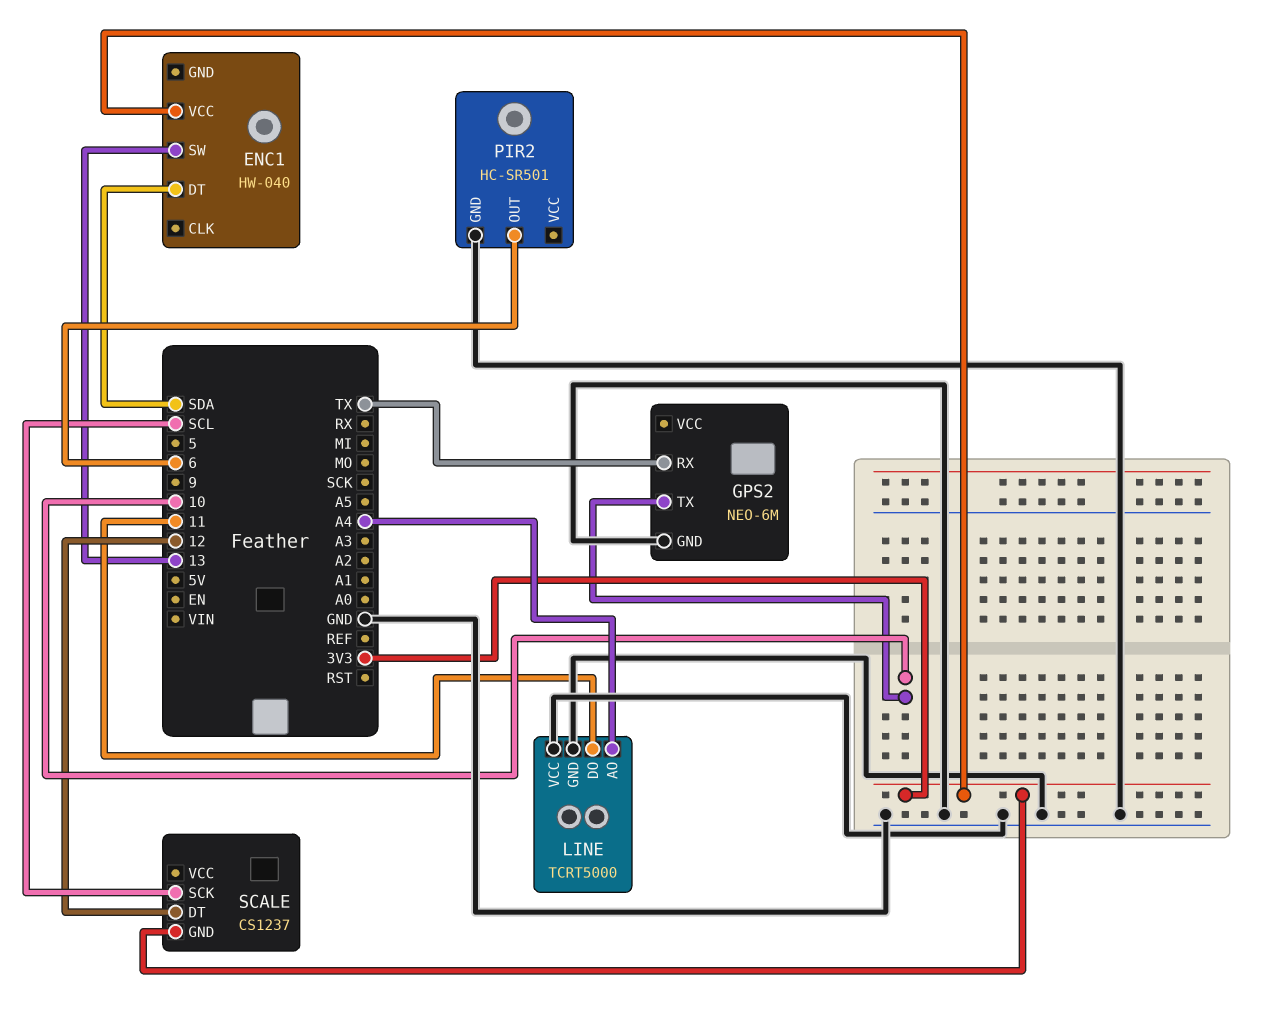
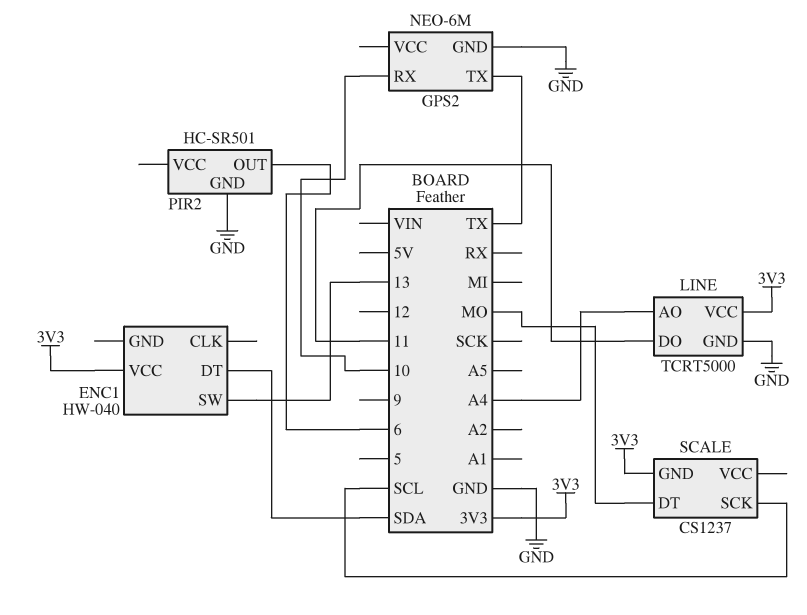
GPS2 pin RX: TX -> 10
GPS2 pin TX: 10 -> TX
LINE pin VCC: GND -> 3V3
SCALE pin DT: 12 -> MO

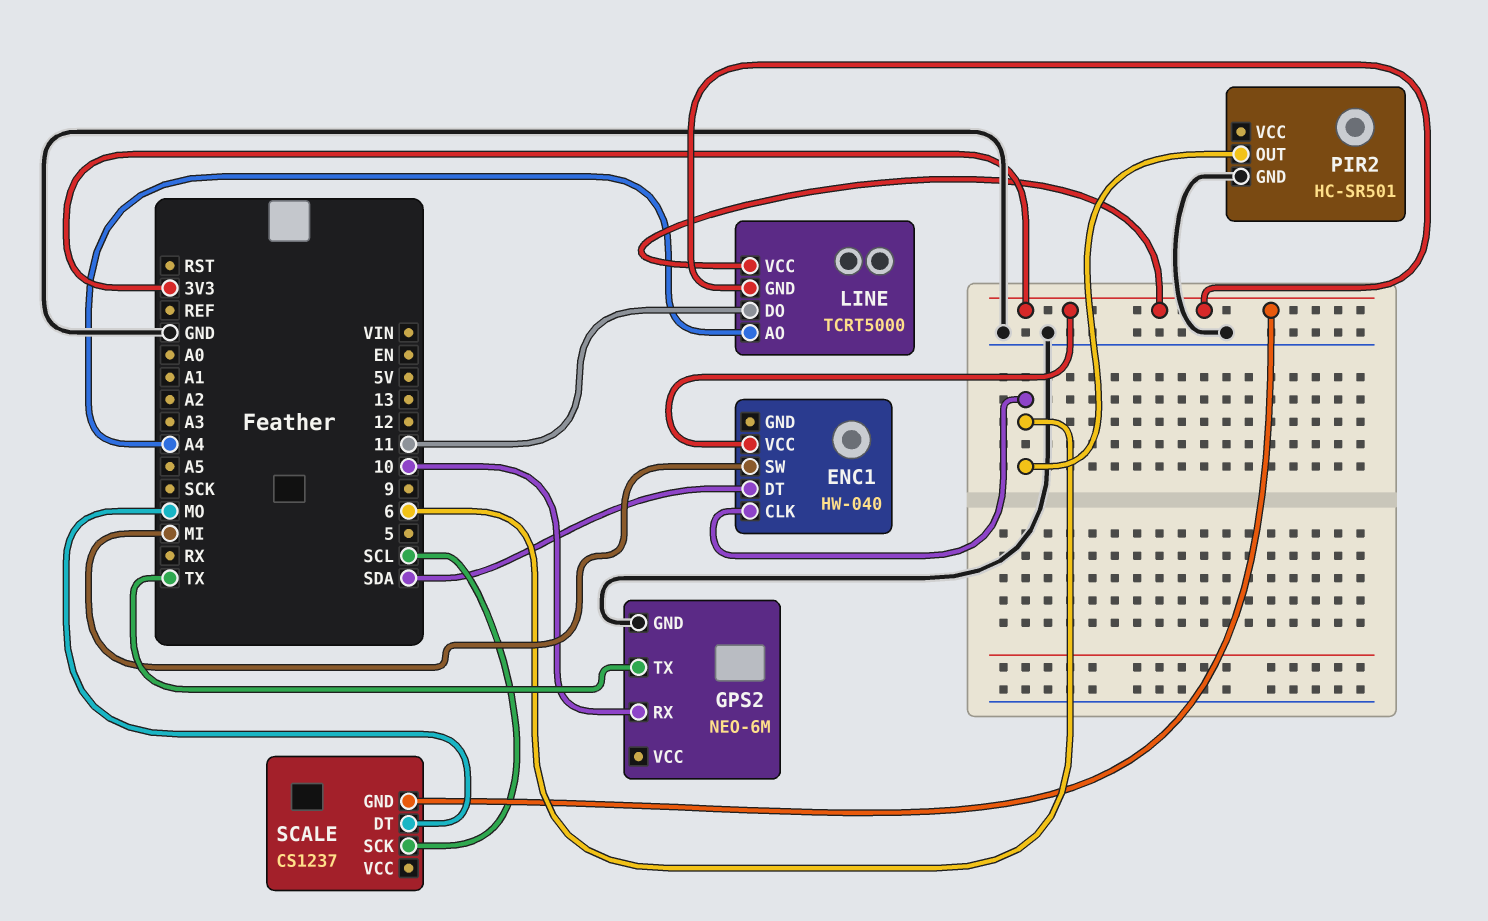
ENC1 pin CLK: none -> 6
ENC1 pin SW: 13 -> MI
LINE pin GND: GND -> 3V3

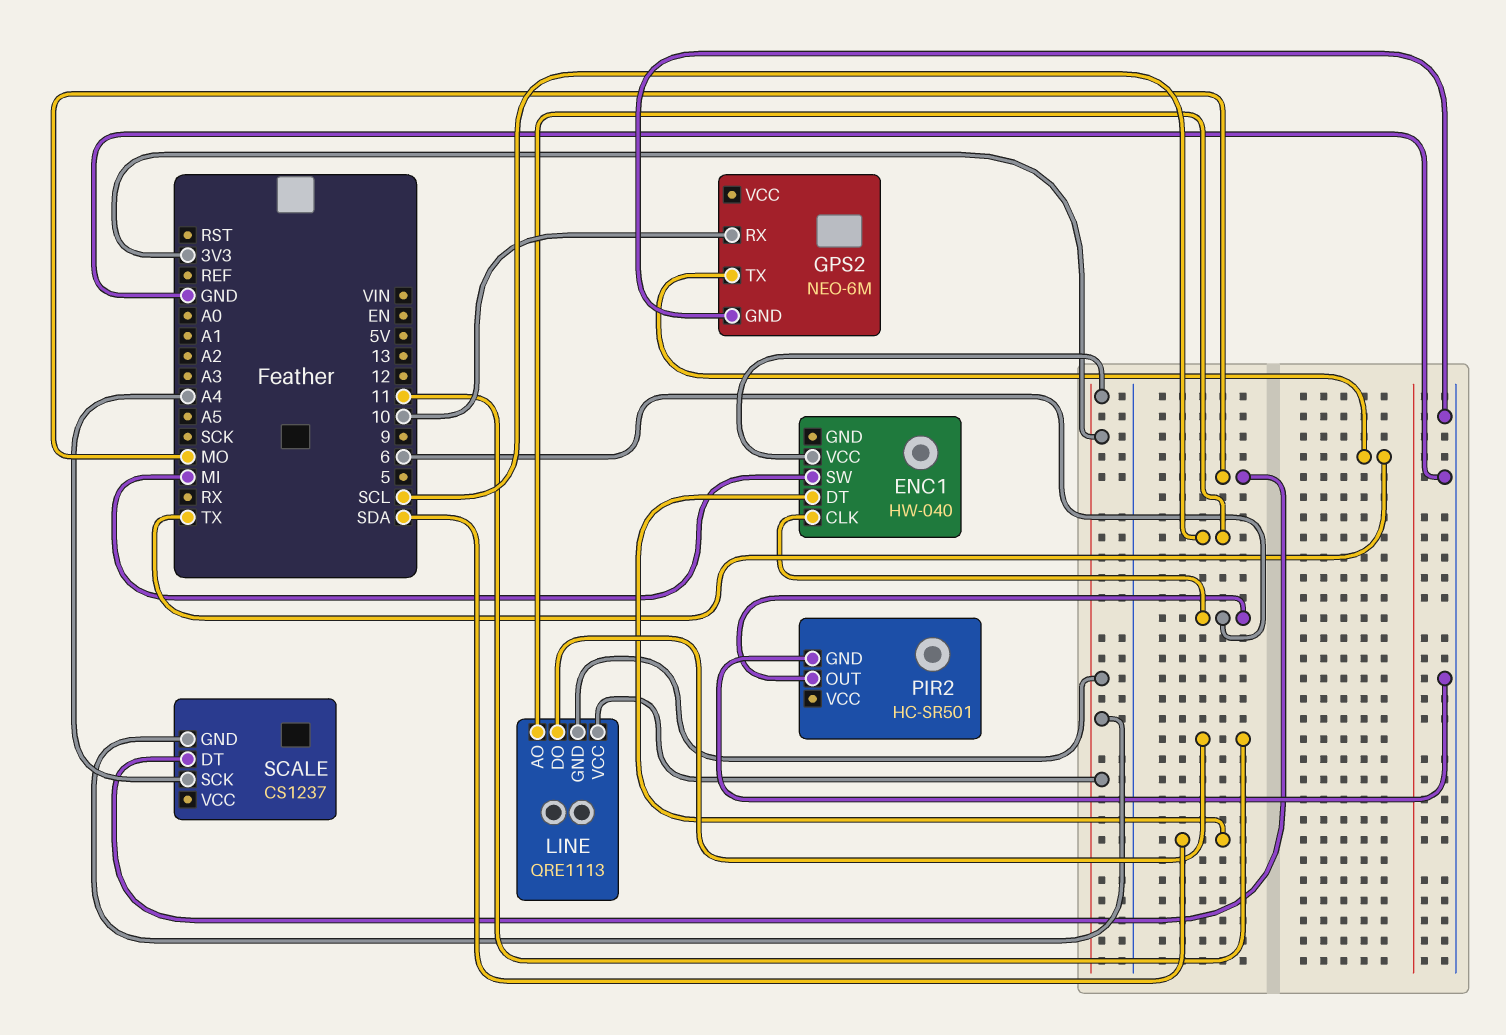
LINE: TCRT5000 -> QRE1113
LINE pin AO: A4 -> SCL
SCALE pin SCK: SCL -> A4

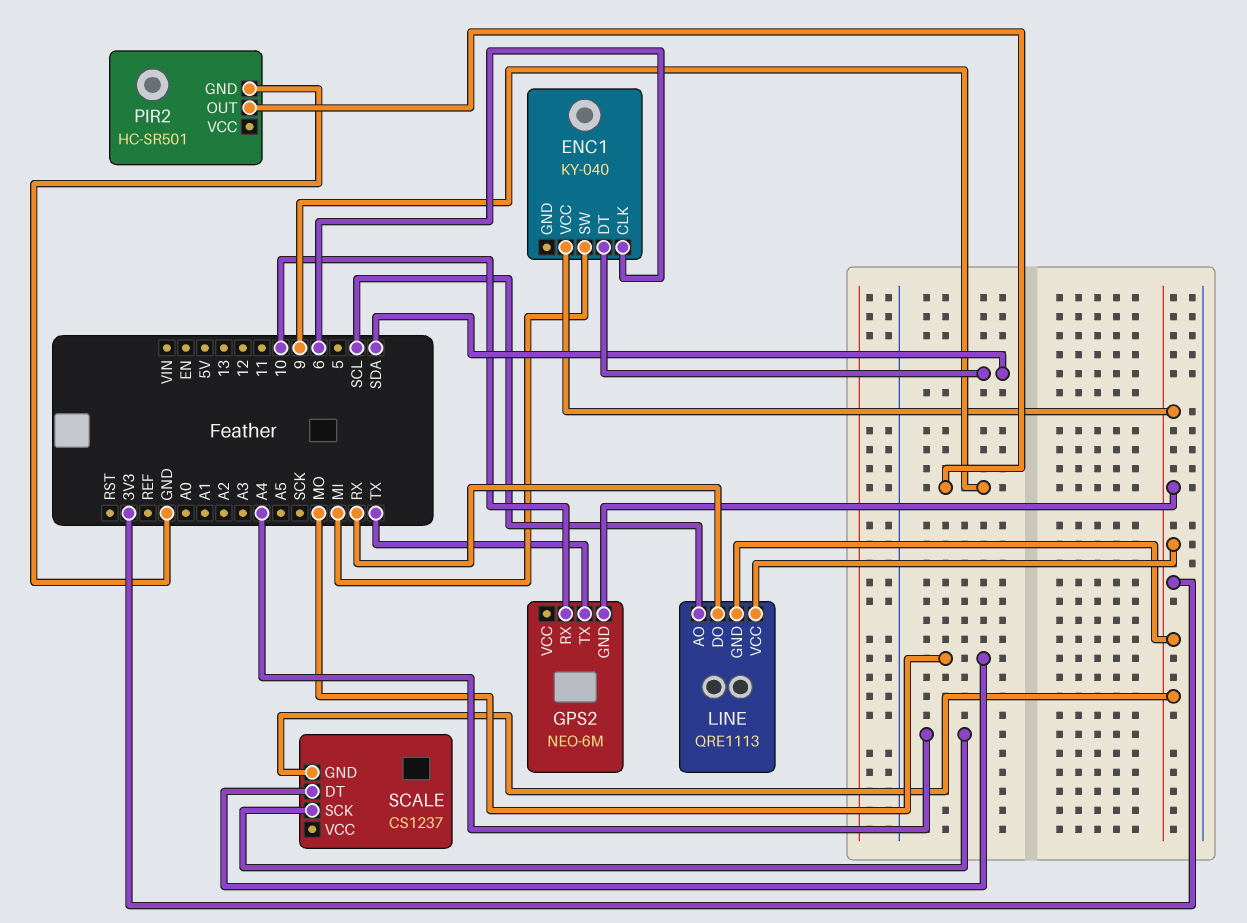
ENC1: HW-040 -> KY-040
GPS2 pin GND: GND -> 3V3
LINE pin DO: 11 -> RX
PIR2 pin OUT: 6 -> 9

